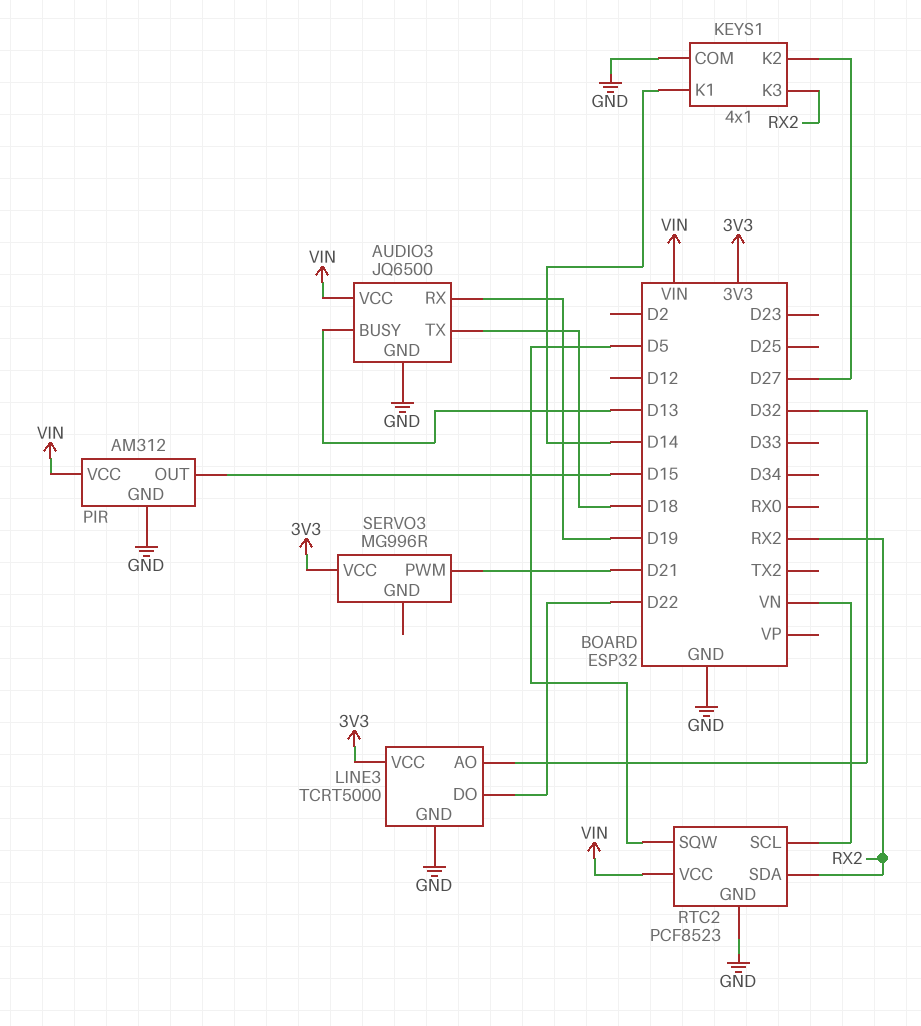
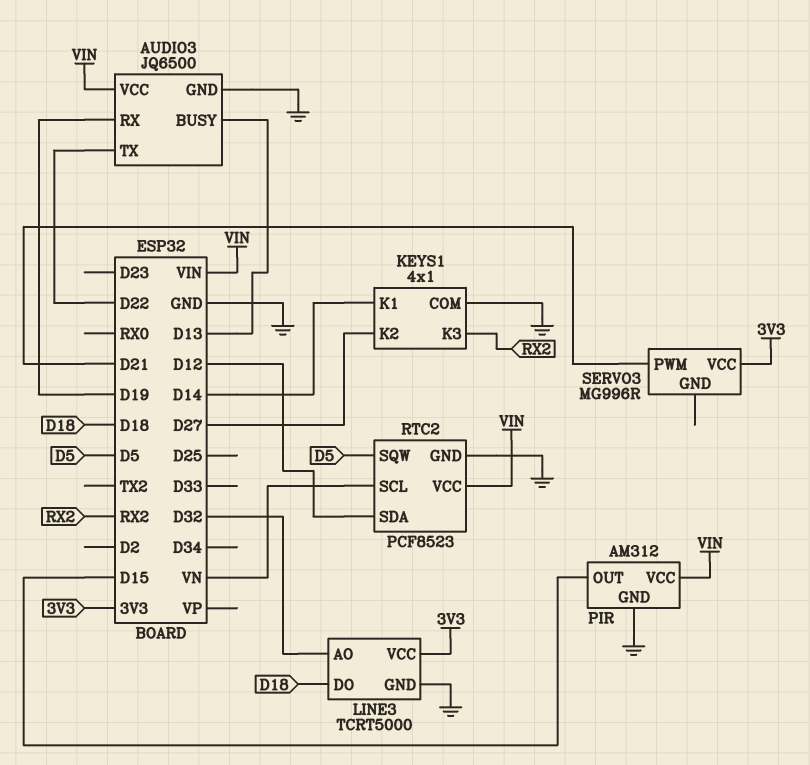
AUDIO3 pin TX: D18 -> D22
LINE3 pin DO: D22 -> D18
RTC2 pin SDA: RX2 -> D12

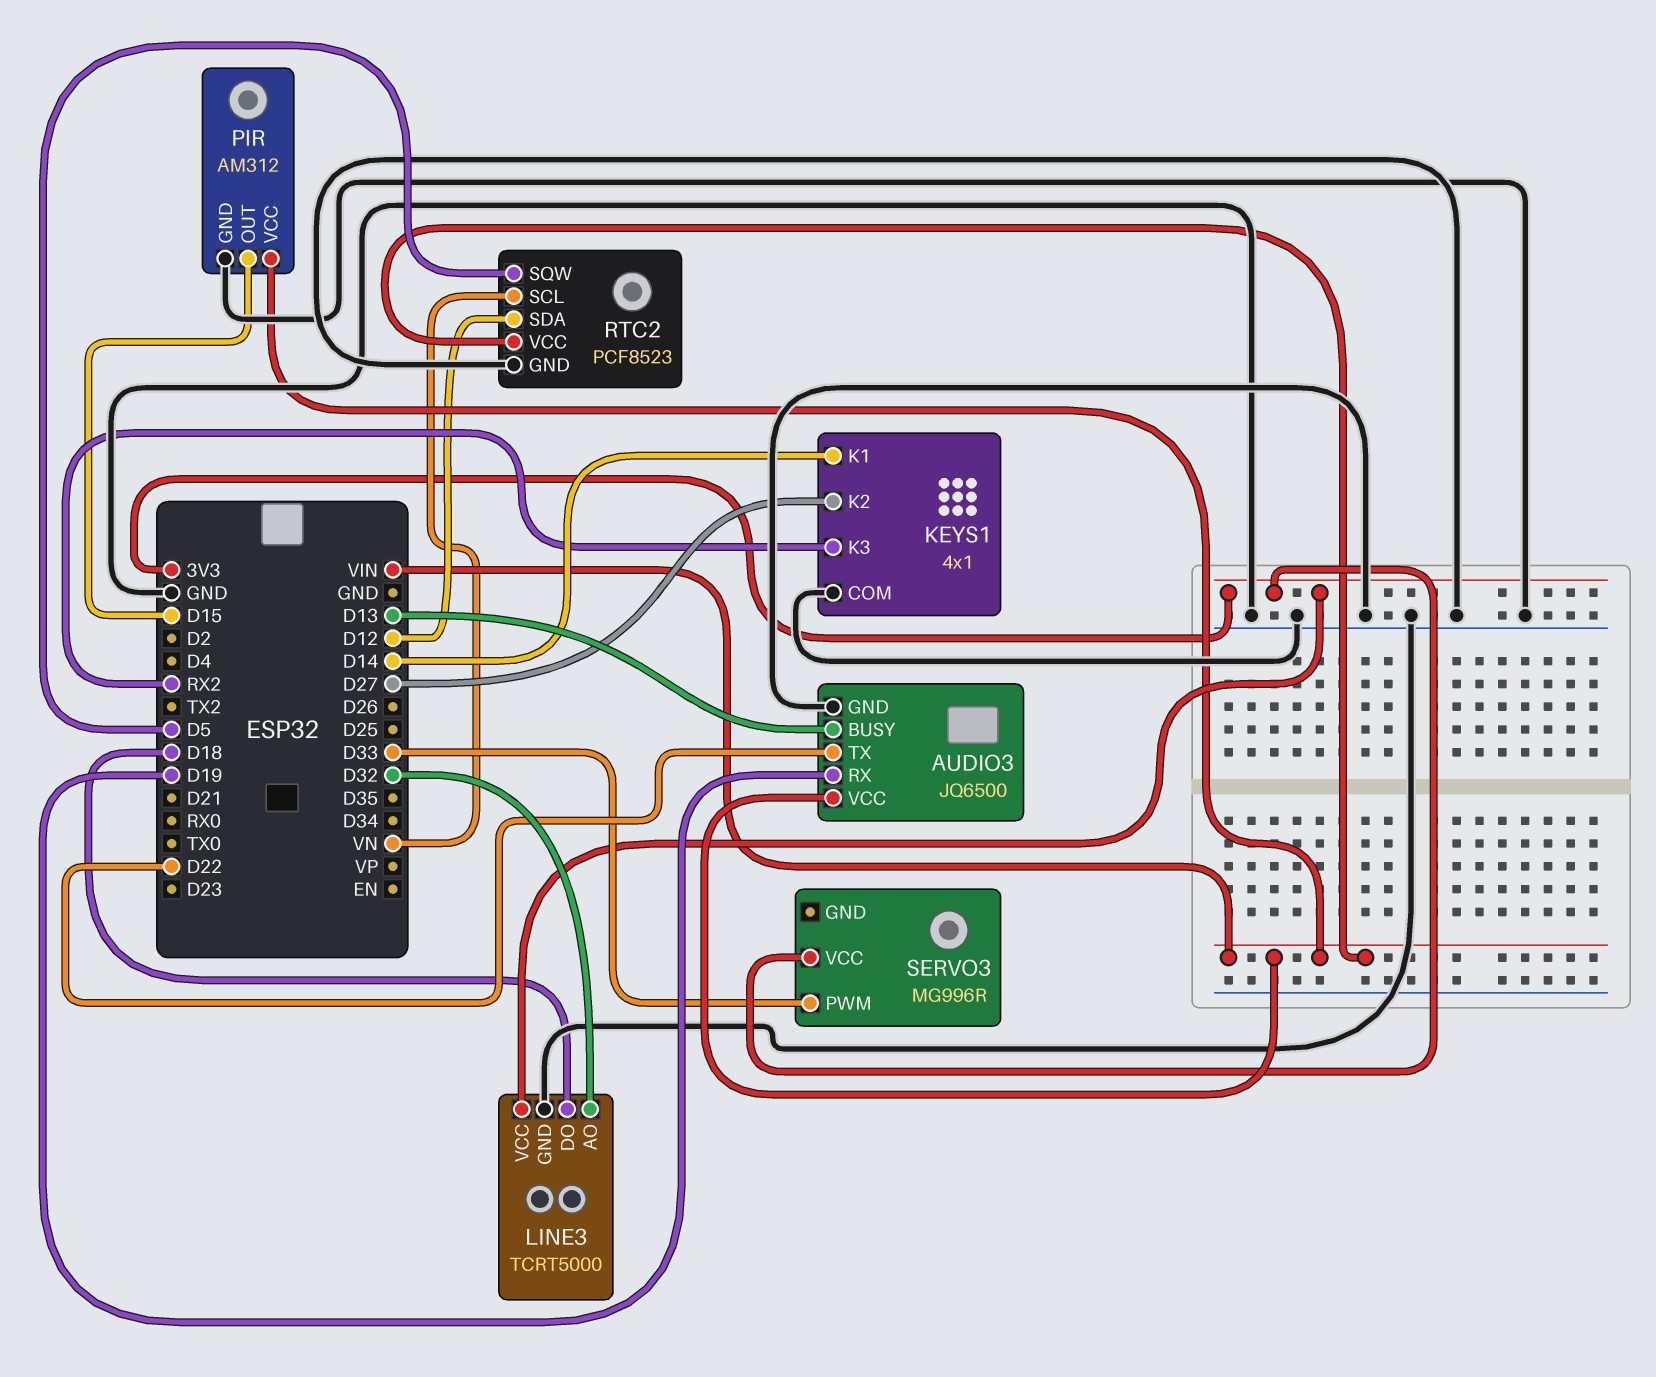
SERVO3 pin PWM: D21 -> D33

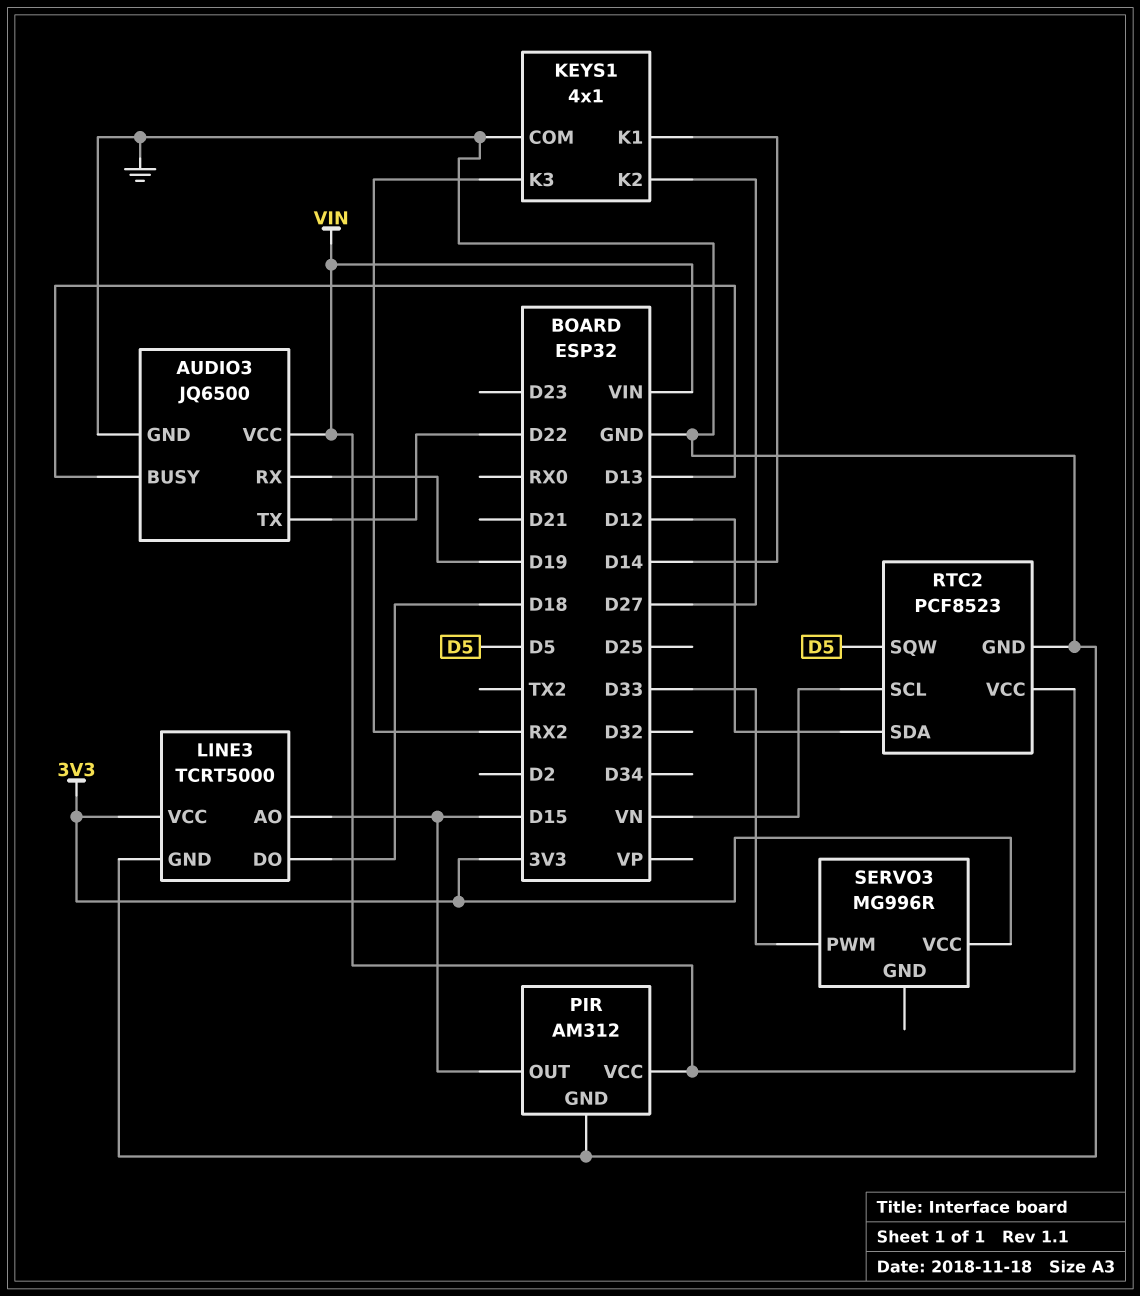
LINE3 pin AO: D32 -> D15

